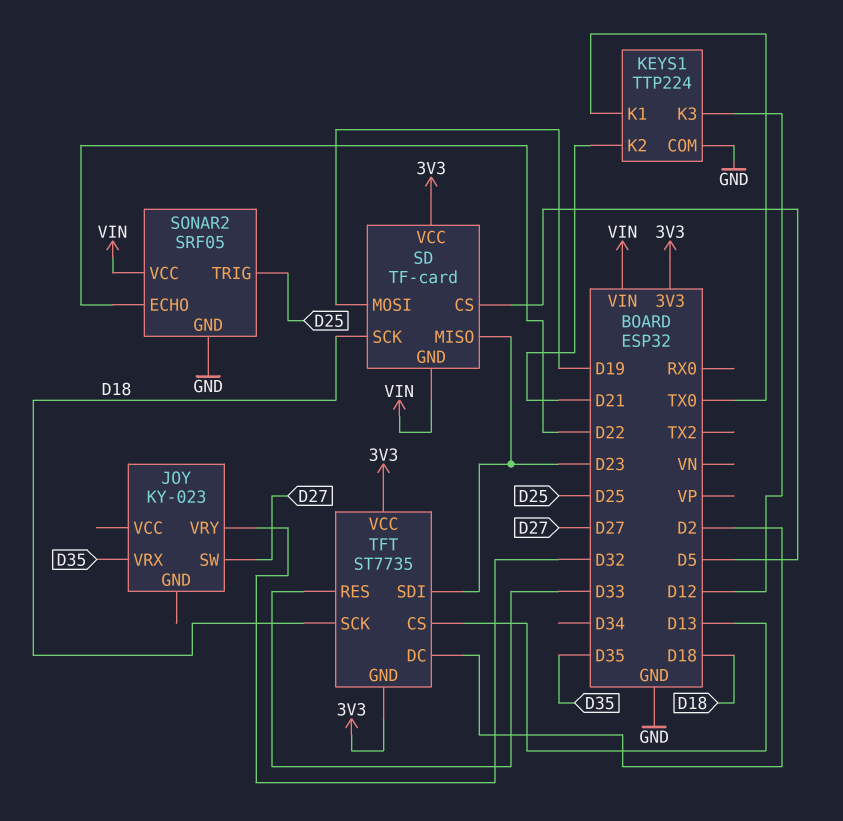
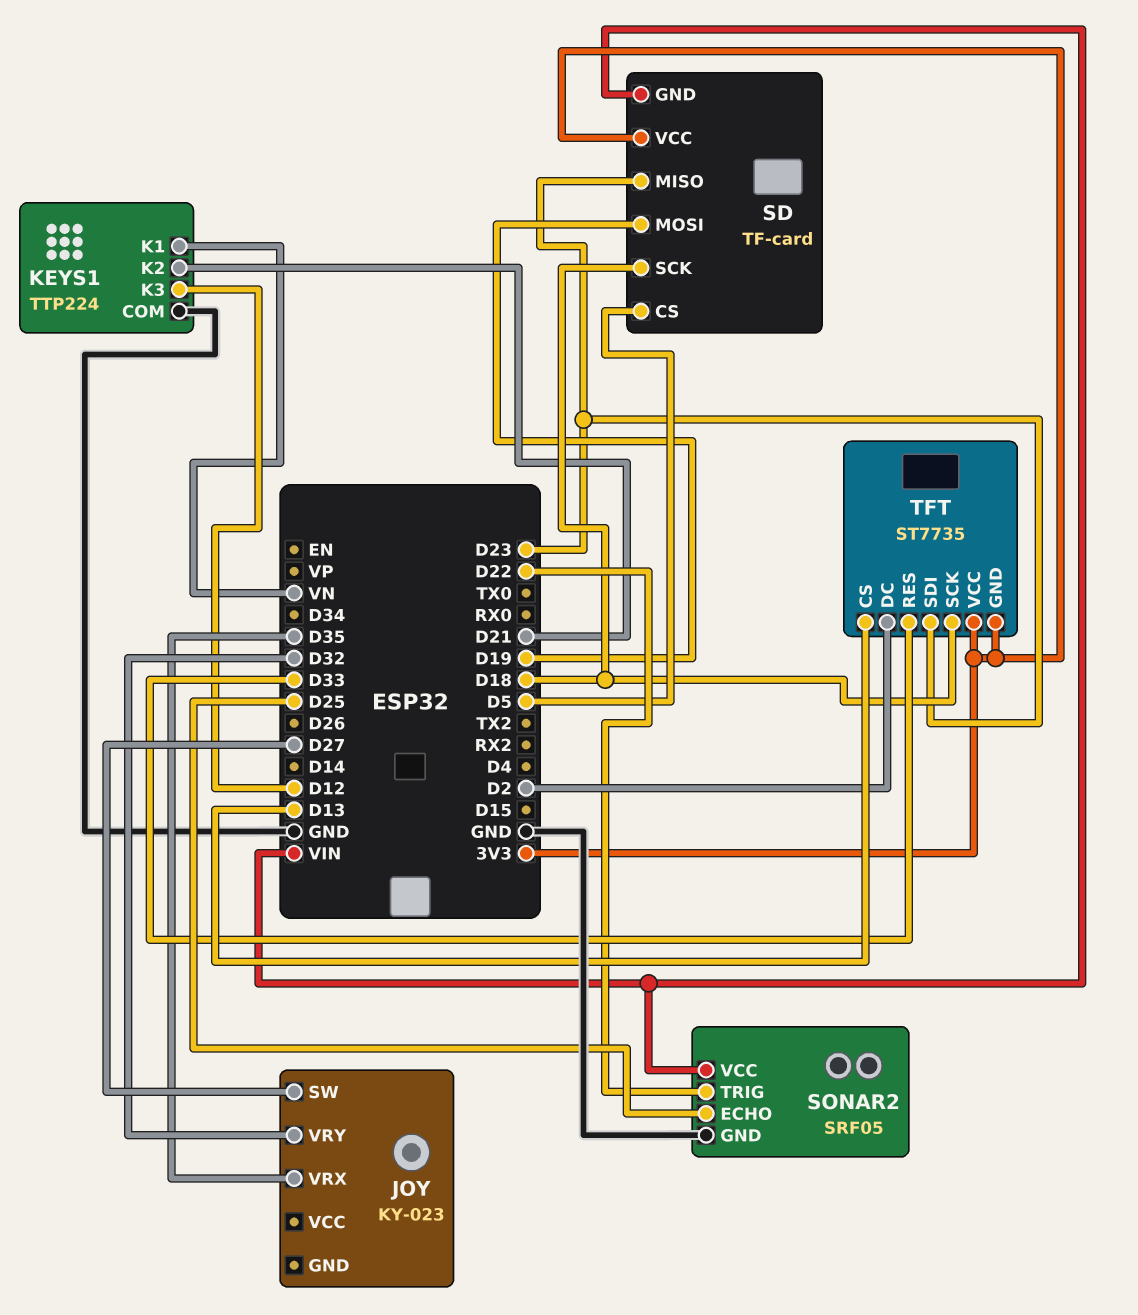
KEYS1 pin K1: TX0 -> VN
SONAR2 pin ECHO: D22 -> D25
SONAR2 pin TRIG: D25 -> D22

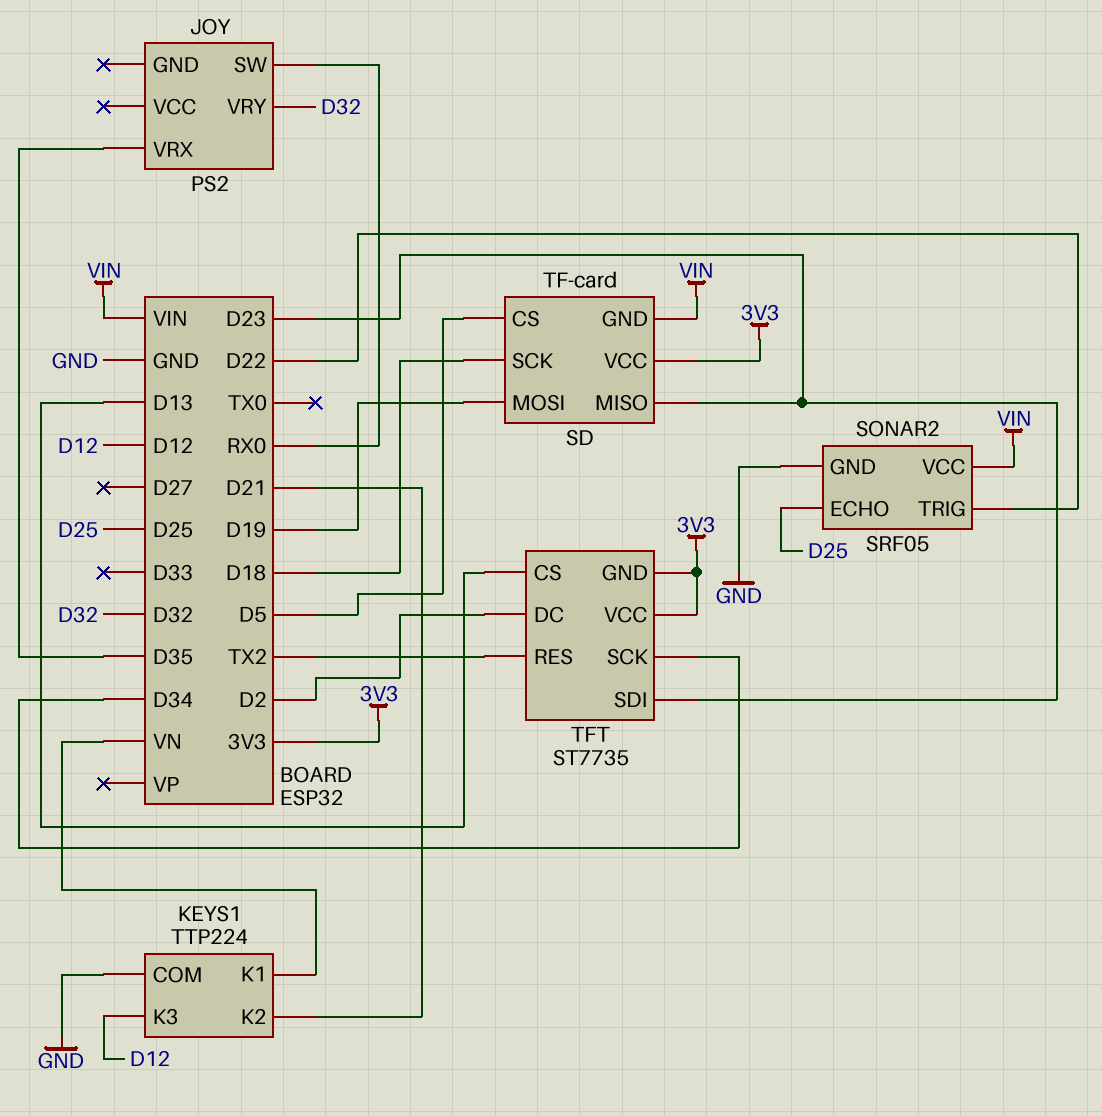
JOY: KY-023 -> PS2
JOY pin SW: D27 -> RX0
TFT pin RES: D33 -> TX2
TFT pin SCK: D18 -> D34

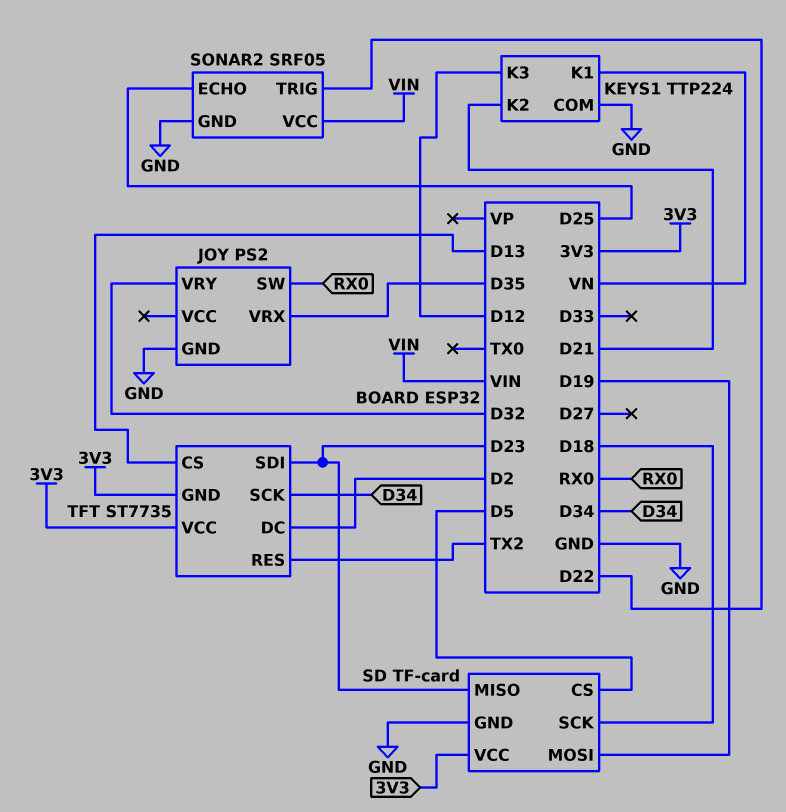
JOY pin GND: none -> GND
SD pin GND: VIN -> GND

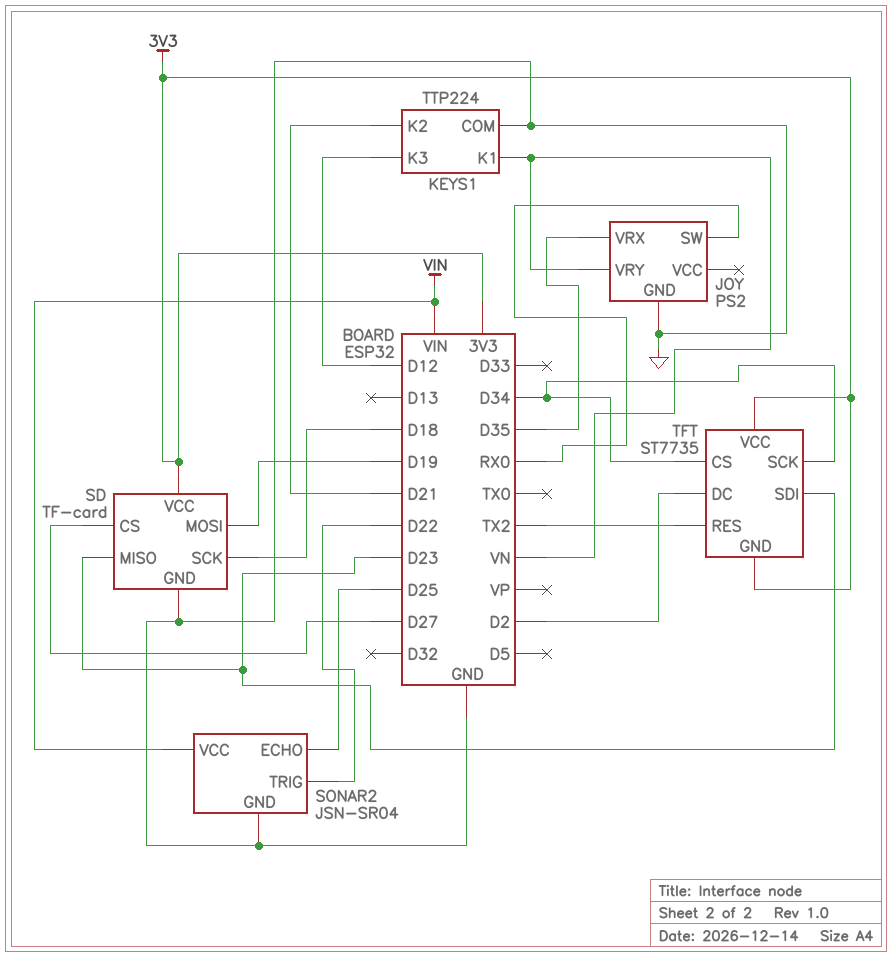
JOY pin VRY: D32 -> VN
SD pin CS: D5 -> D27
SONAR2: SRF05 -> JSN-SR04
TFT pin CS: D13 -> D34

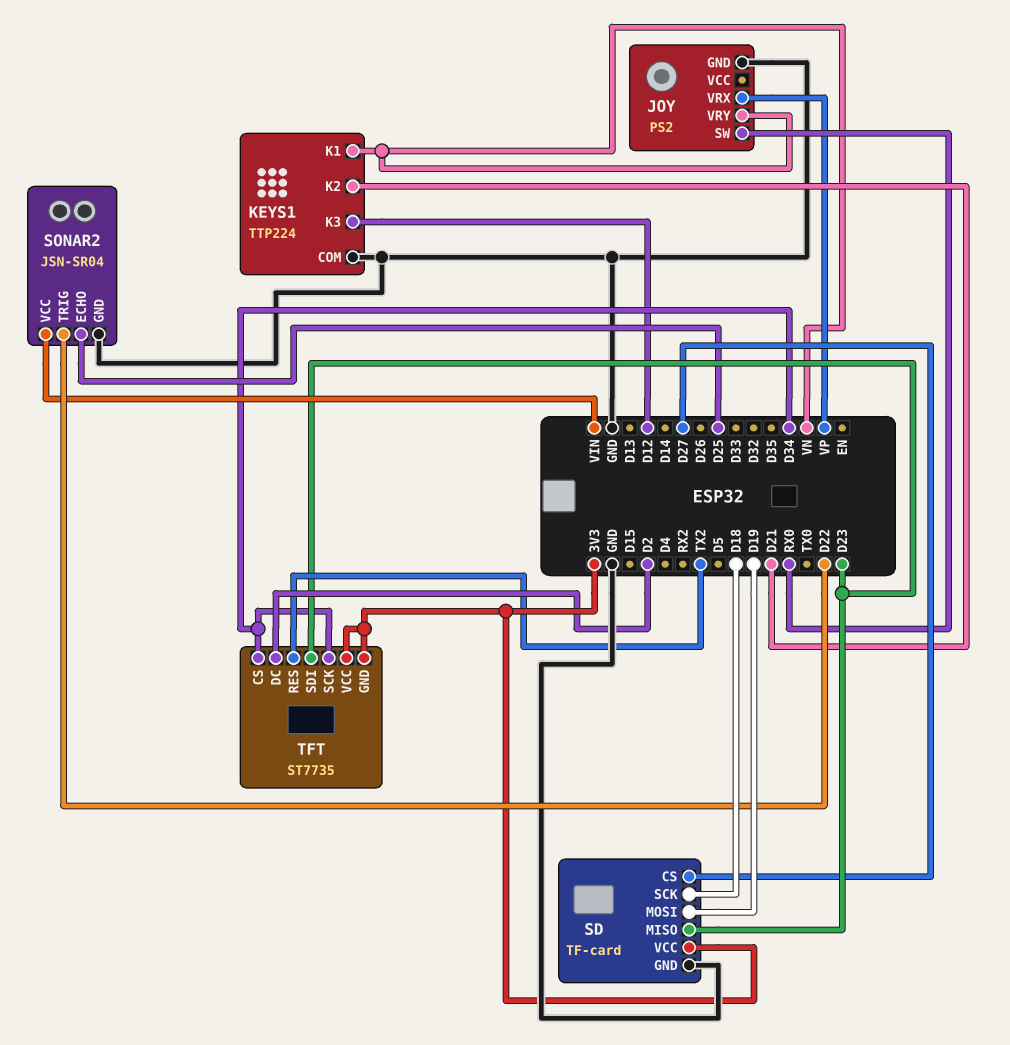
JOY pin VRX: D35 -> VP

